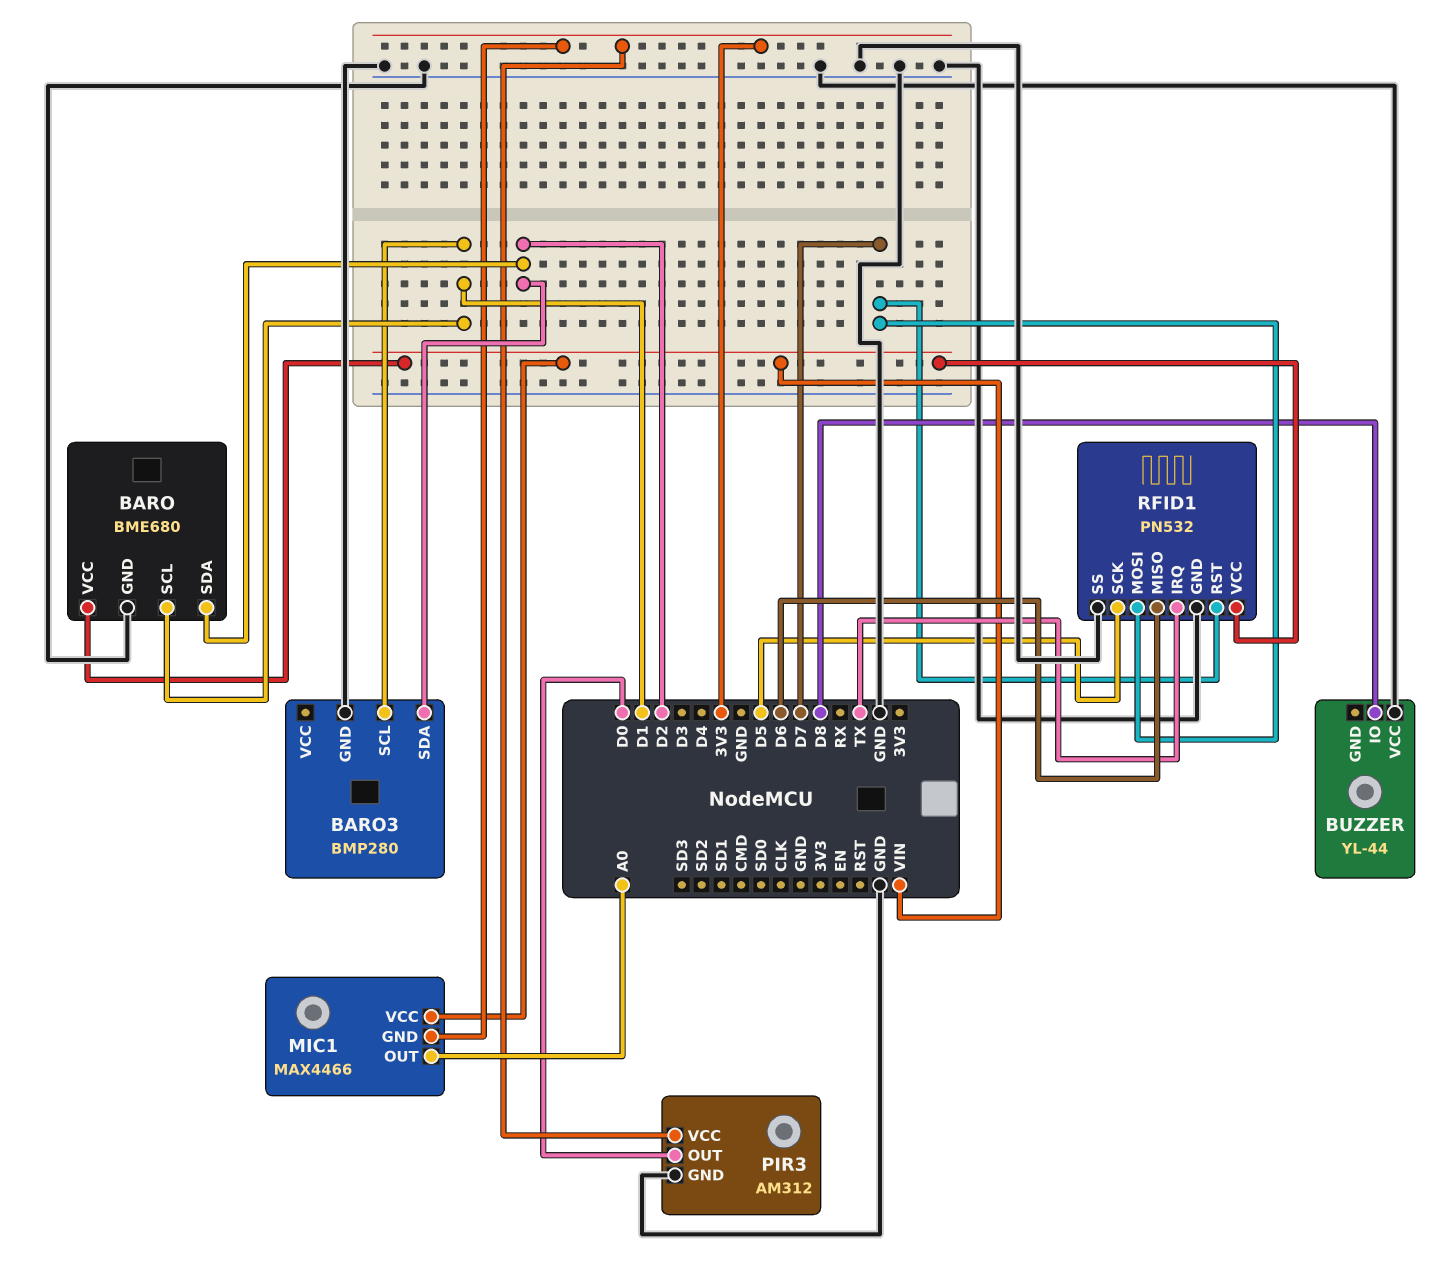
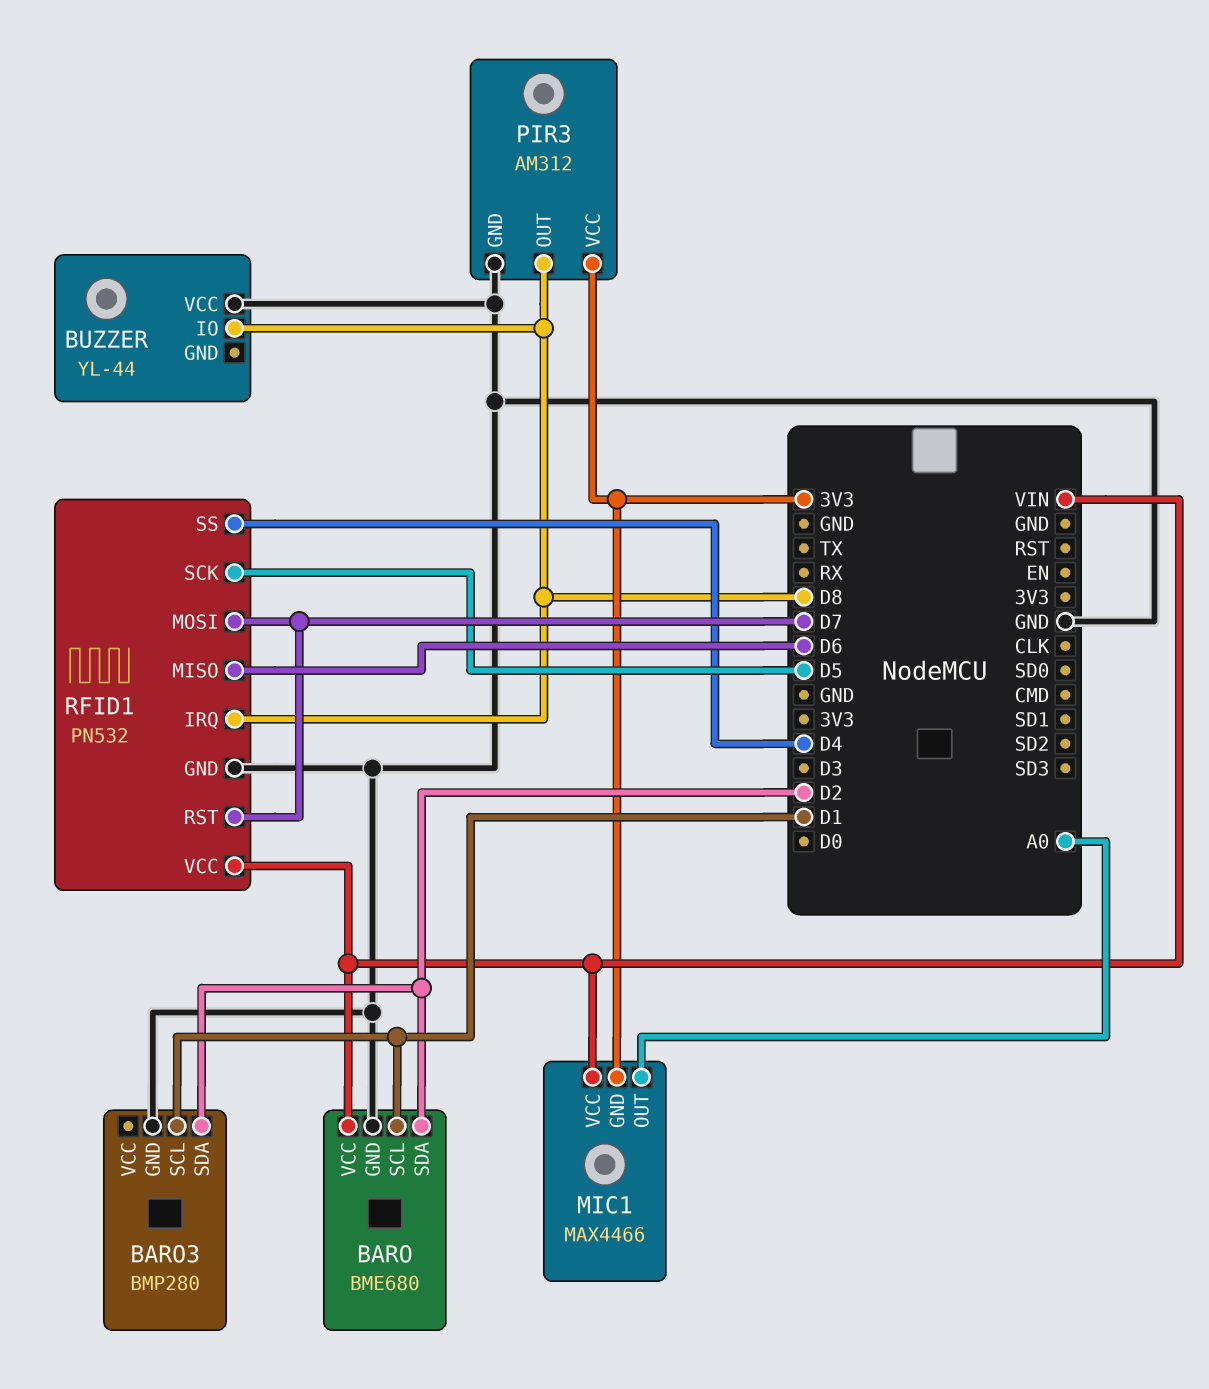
PIR3 pin OUT: D0 -> D8
RFID1 pin IRQ: TX -> D8
RFID1 pin SS: GND -> D4

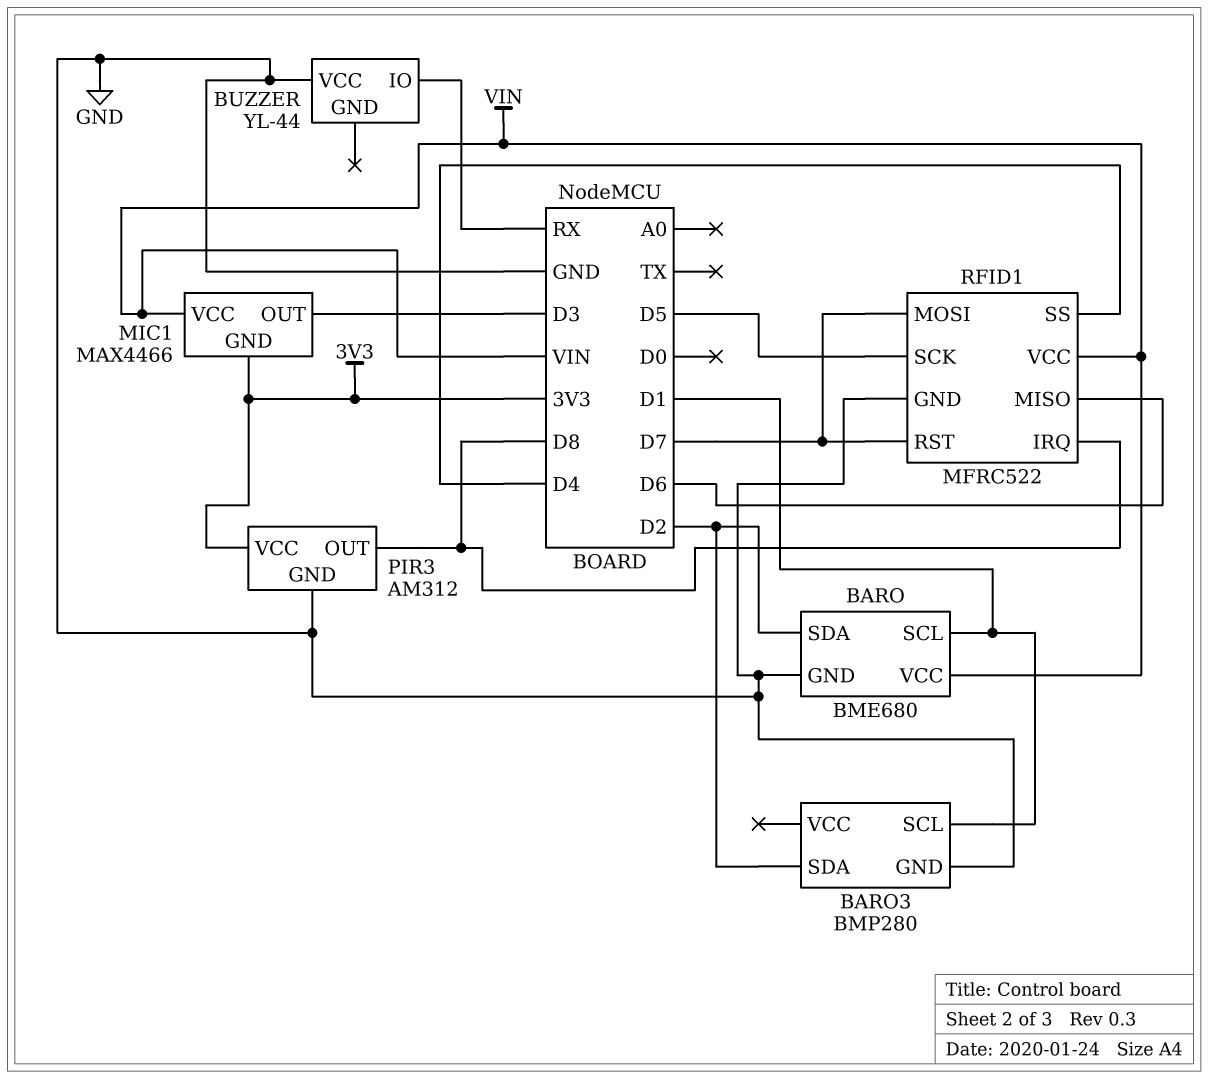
BUZZER pin IO: D8 -> RX
MIC1 pin OUT: A0 -> D3
RFID1: PN532 -> MFRC522

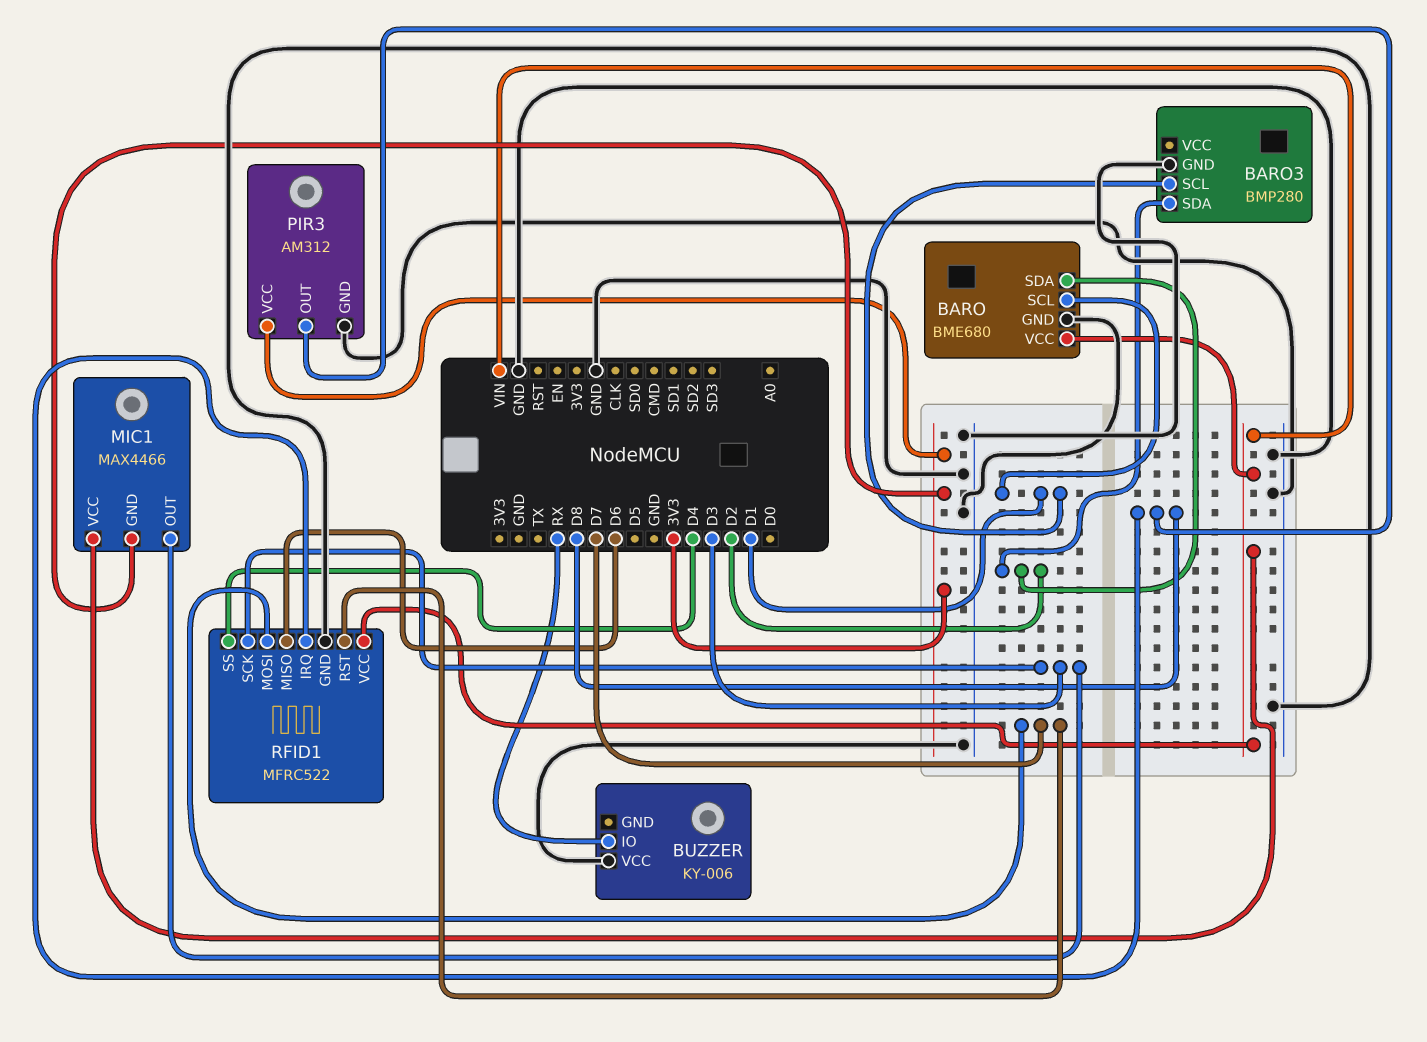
BUZZER: YL-44 -> KY-006
RFID1 pin SCK: D5 -> D3

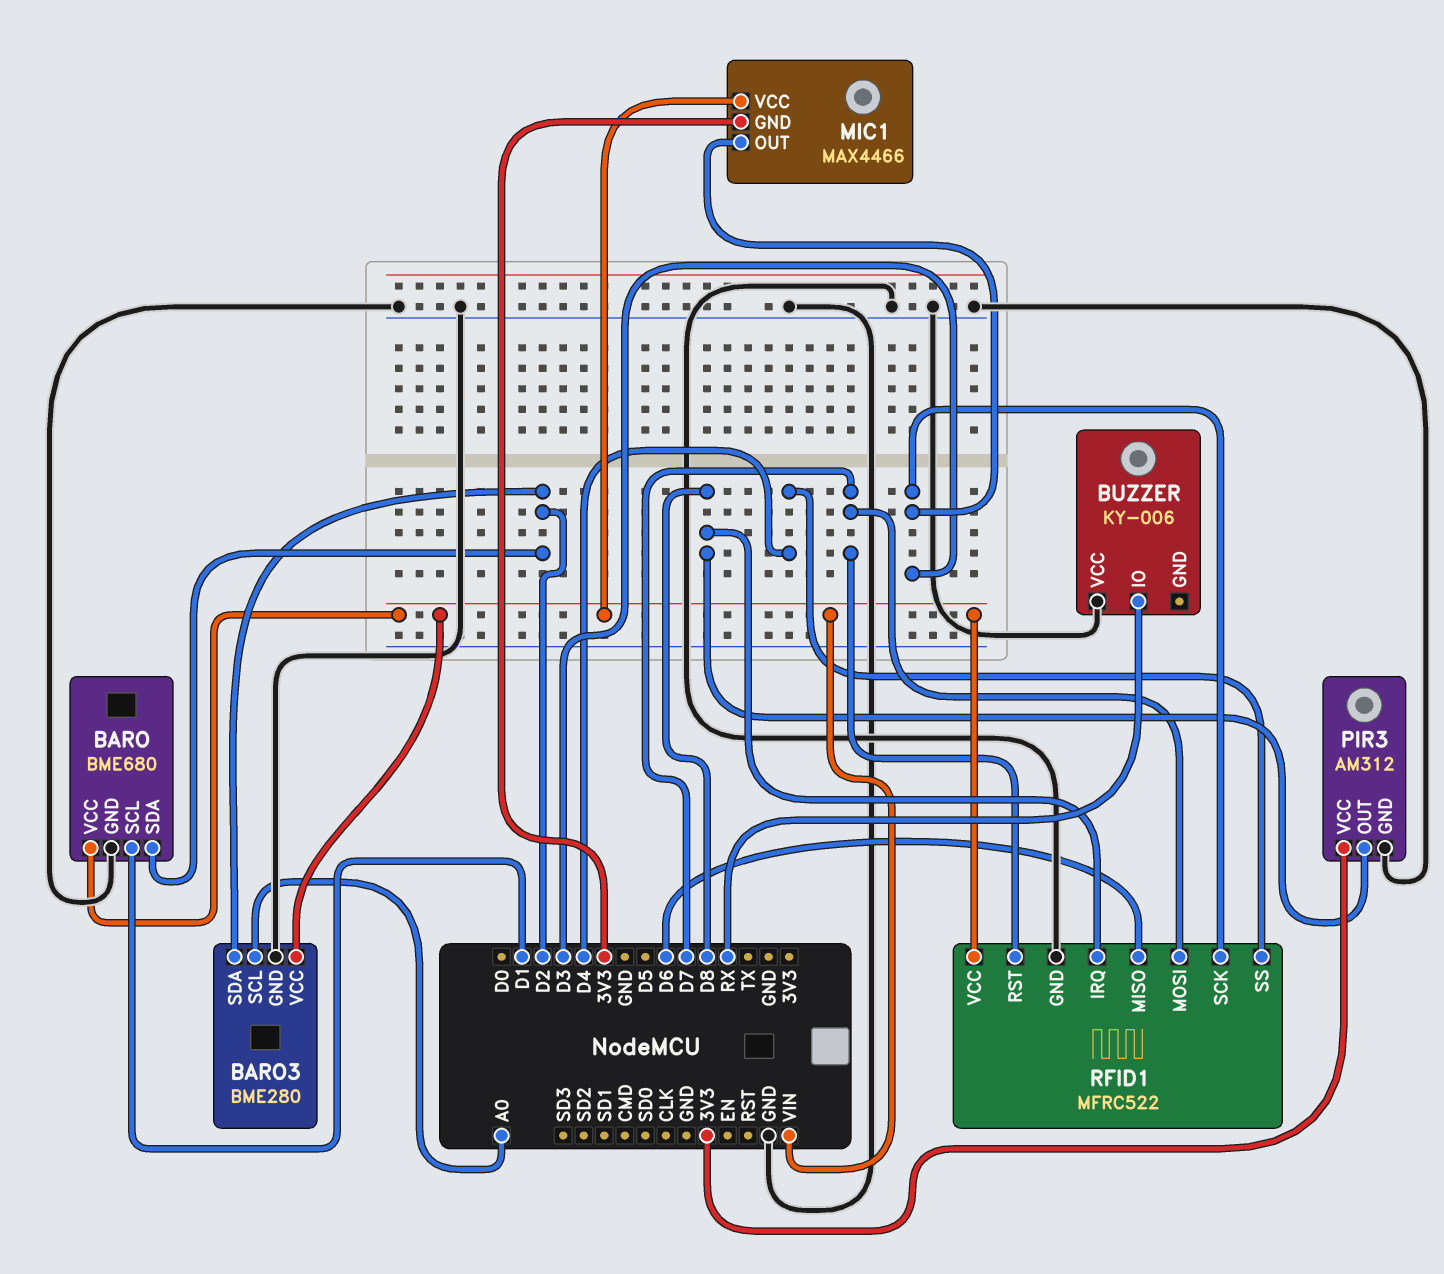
BARO3: BMP280 -> BME280
BARO3 pin SCL: D1 -> A0
BARO3 pin VCC: none -> VIN

